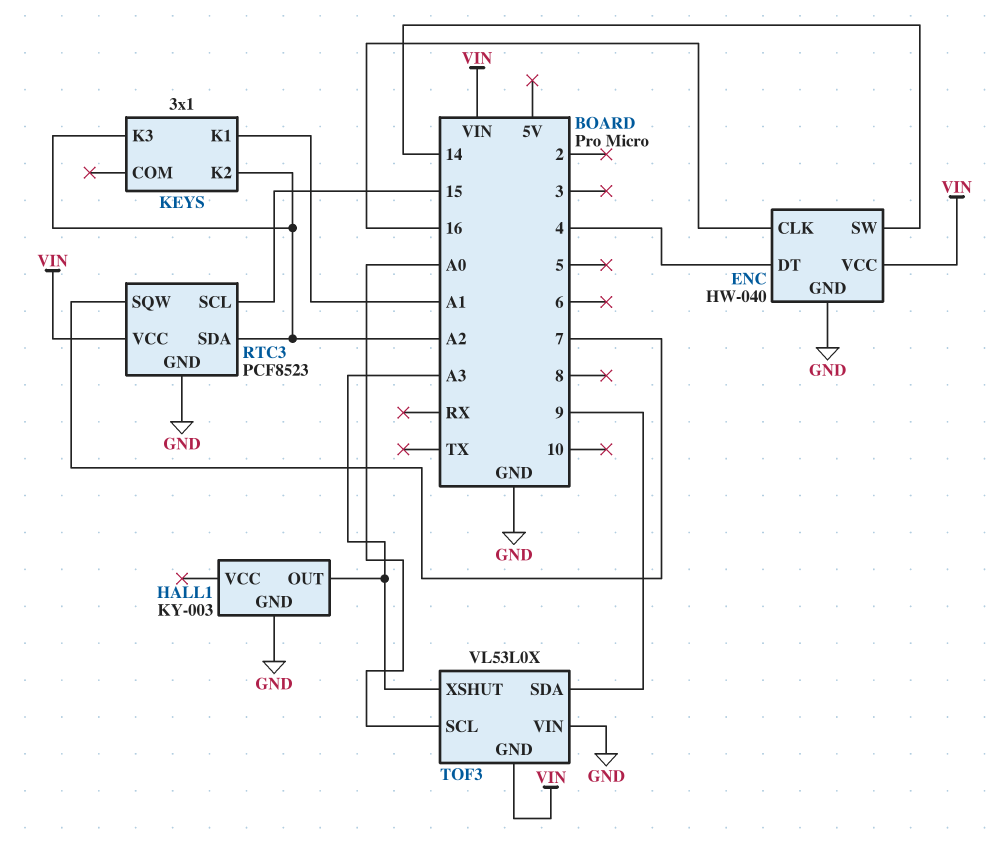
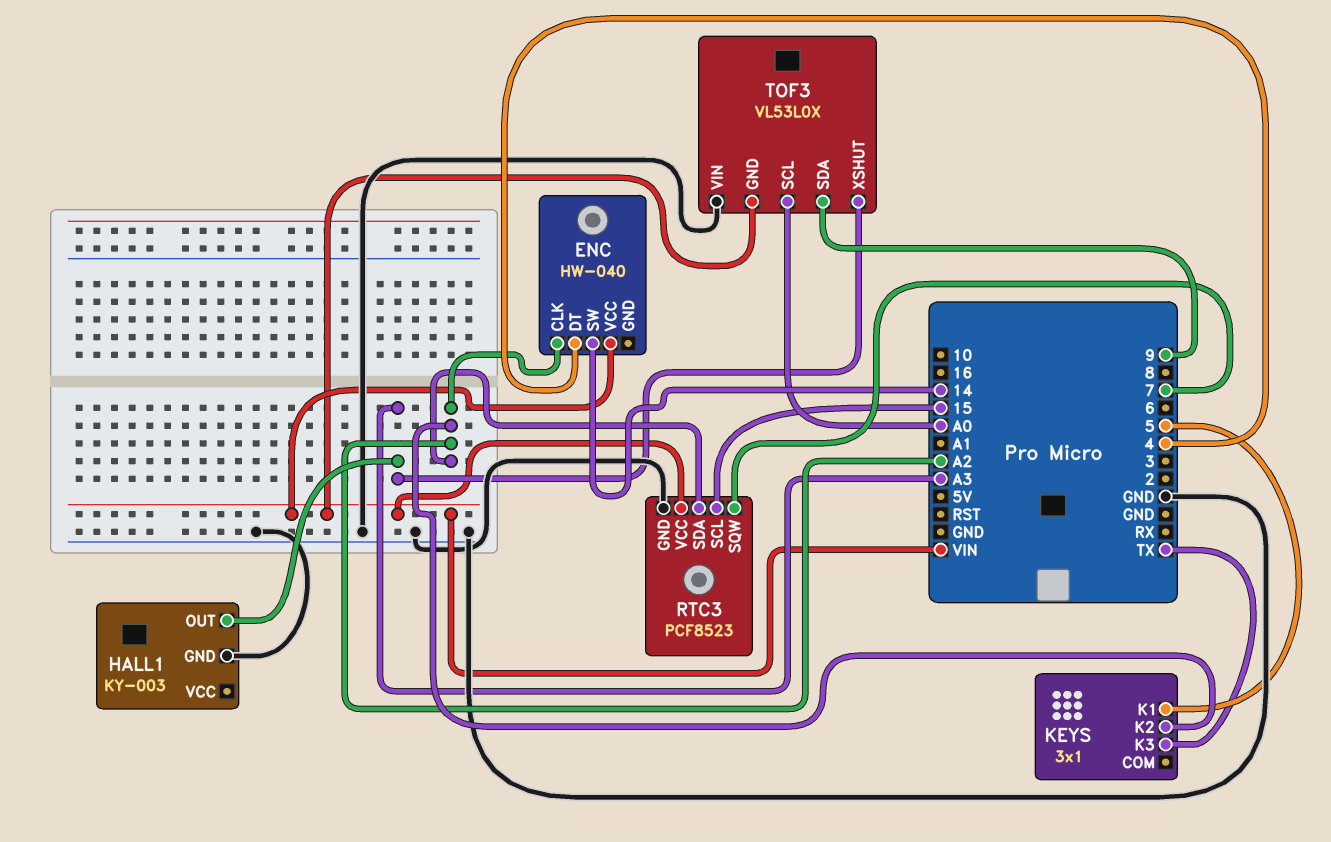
ENC pin CLK: 16 -> A2
ENC pin GND: GND -> none
KEYS pin K1: A1 -> 5
KEYS pin K3: A2 -> TX

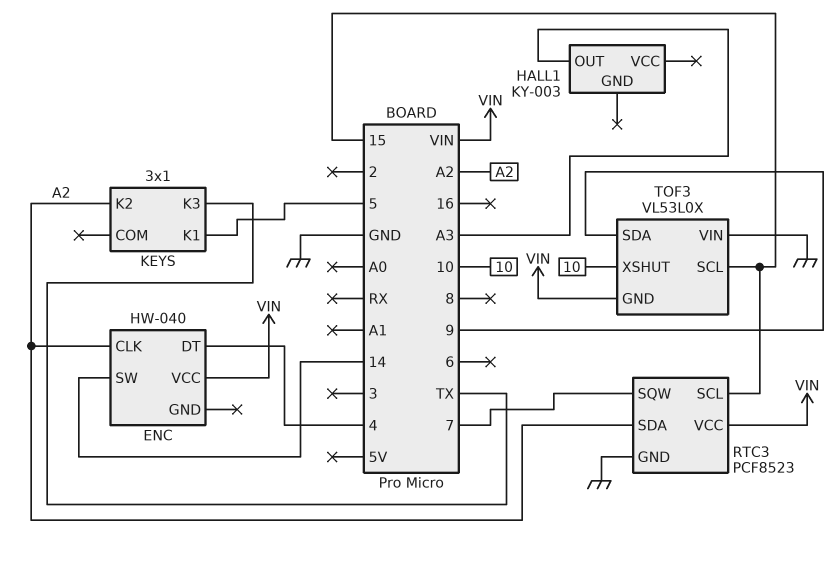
HALL1 pin GND: GND -> none
TOF3 pin SCL: A0 -> 15
TOF3 pin XSHUT: A3 -> 10

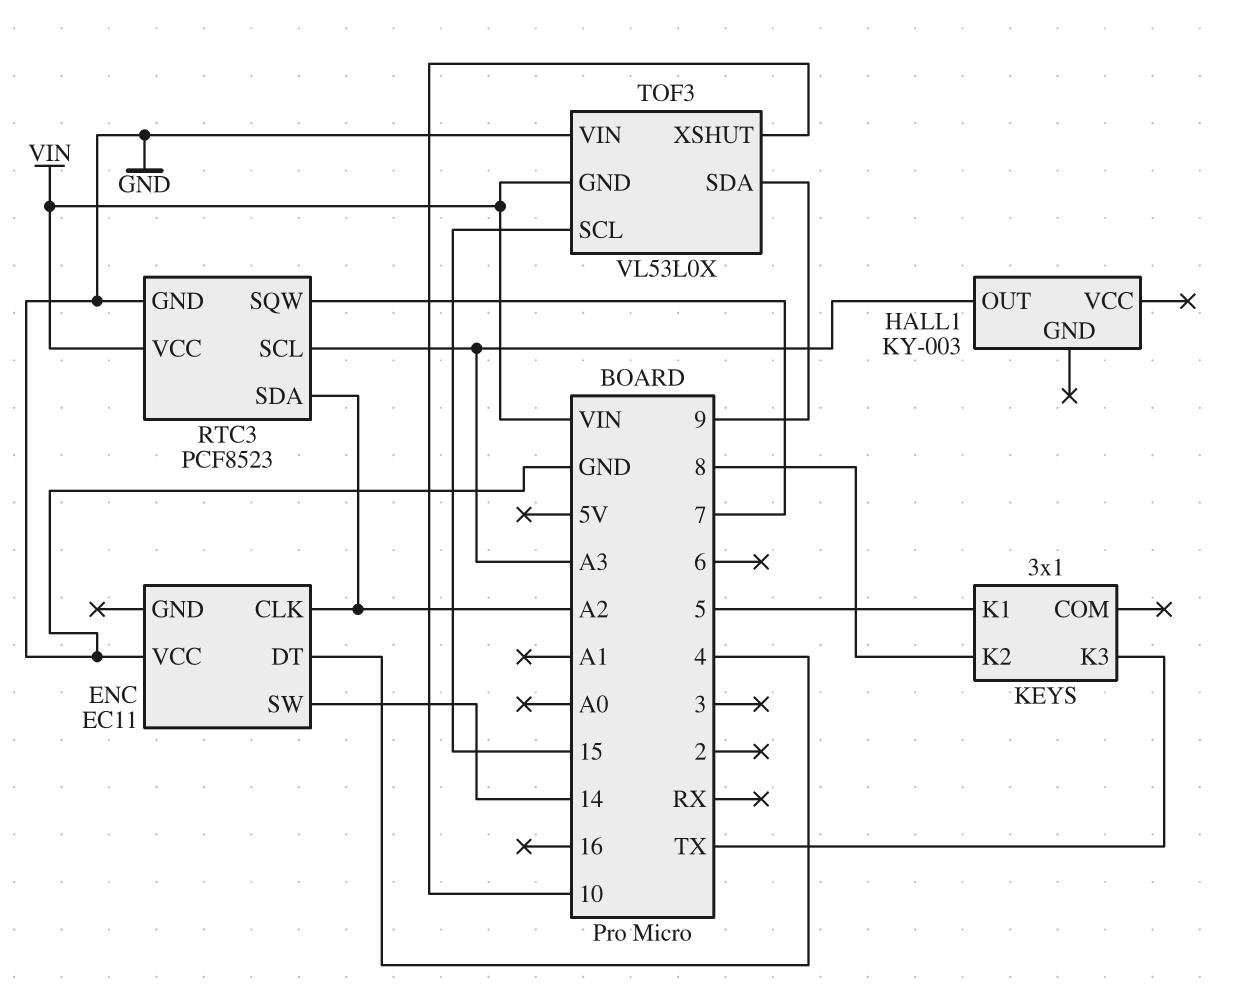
ENC: HW-040 -> EC11
ENC pin VCC: VIN -> GND
KEYS pin K2: A2 -> 8
RTC3 pin SCL: 15 -> A3

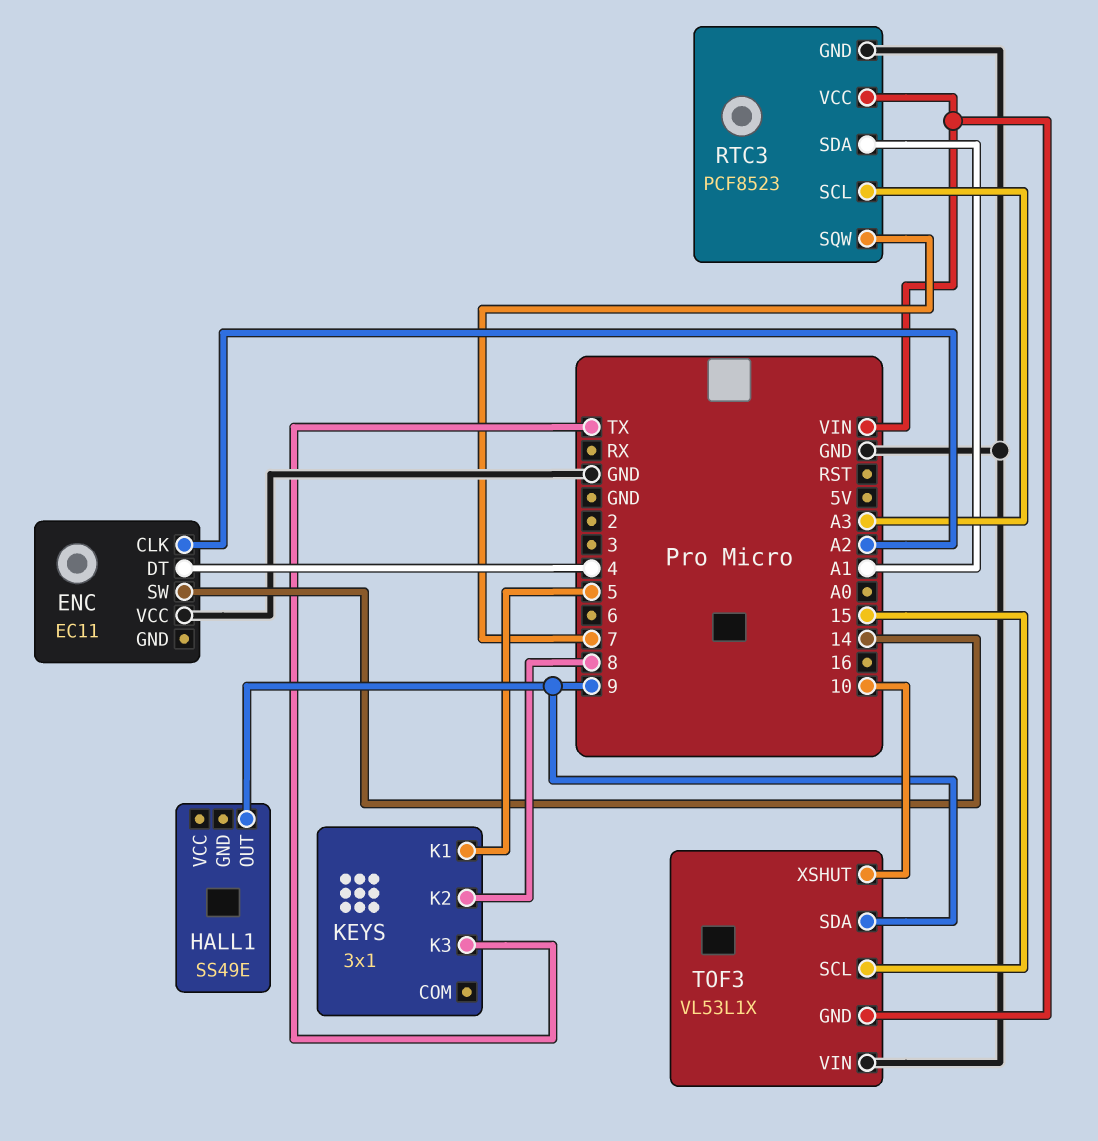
HALL1: KY-003 -> SS49E
HALL1 pin OUT: A3 -> 9
RTC3 pin SDA: A2 -> A1
TOF3: VL53L0X -> VL53L1X

